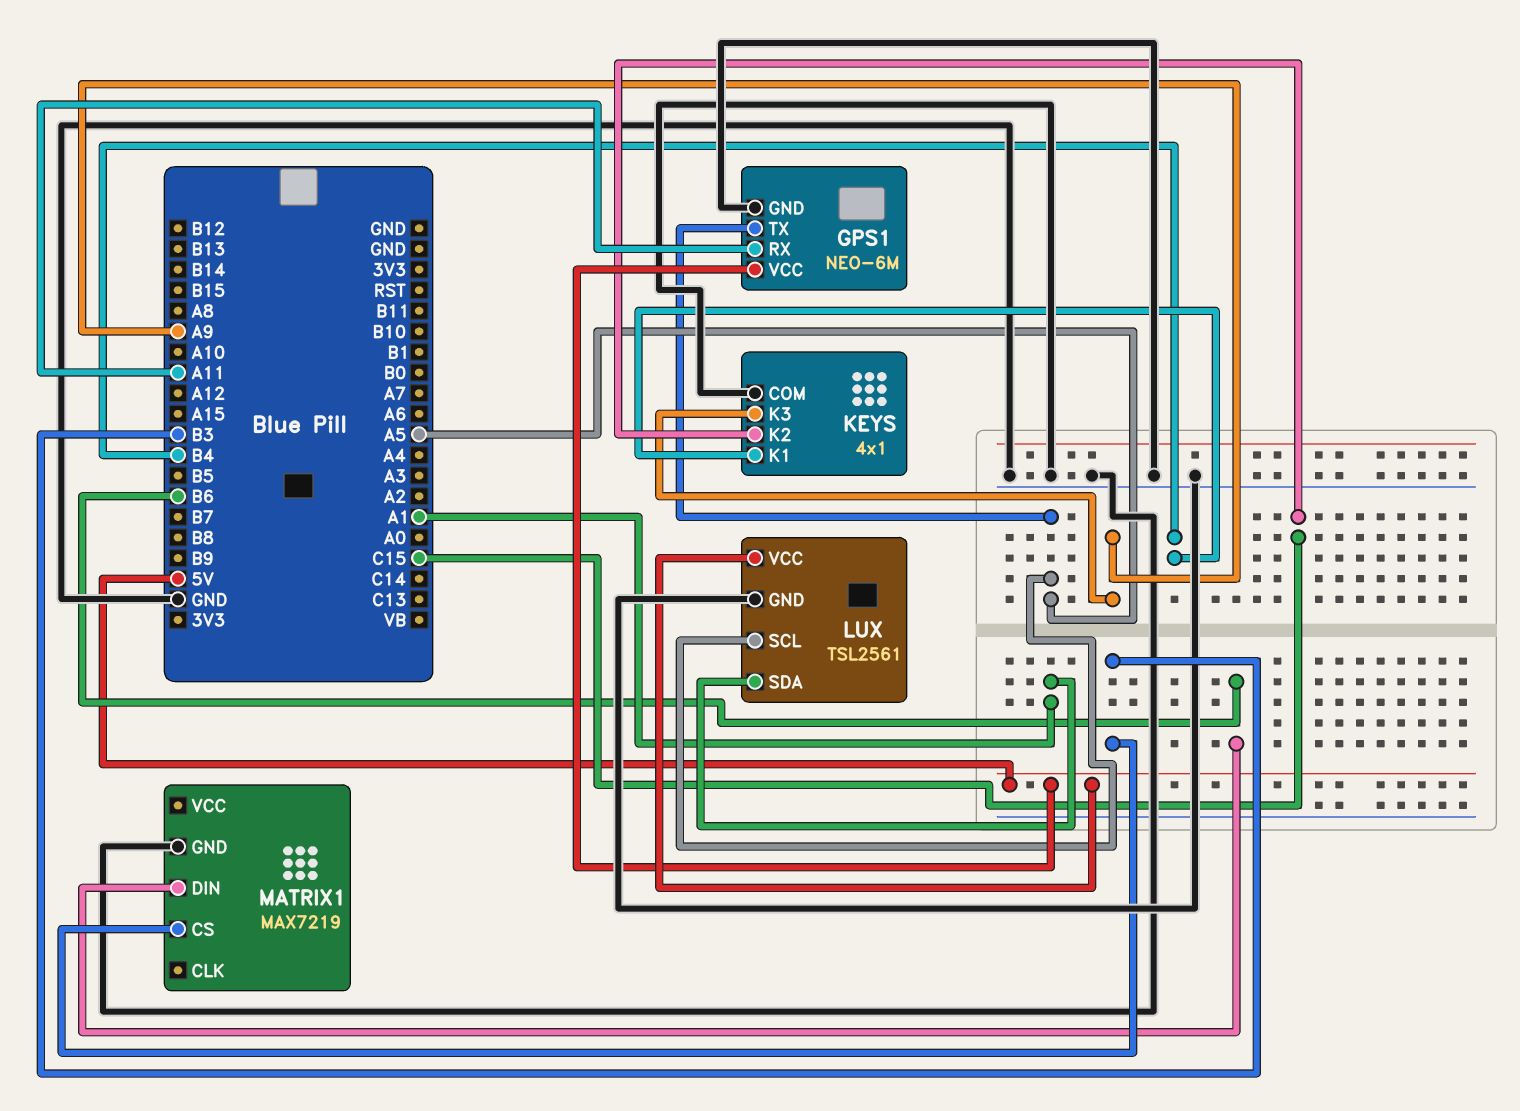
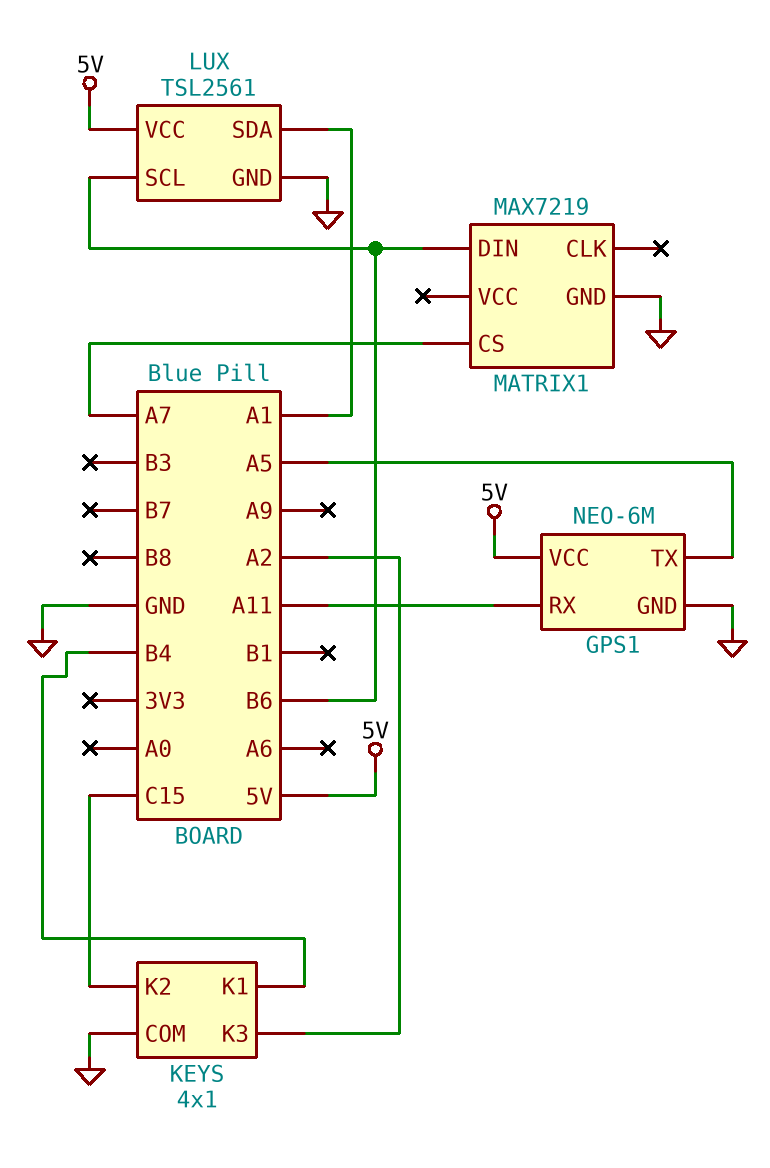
KEYS pin K3: A9 -> A2
LUX pin SCL: A5 -> B6
MATRIX1 pin CS: B3 -> A7

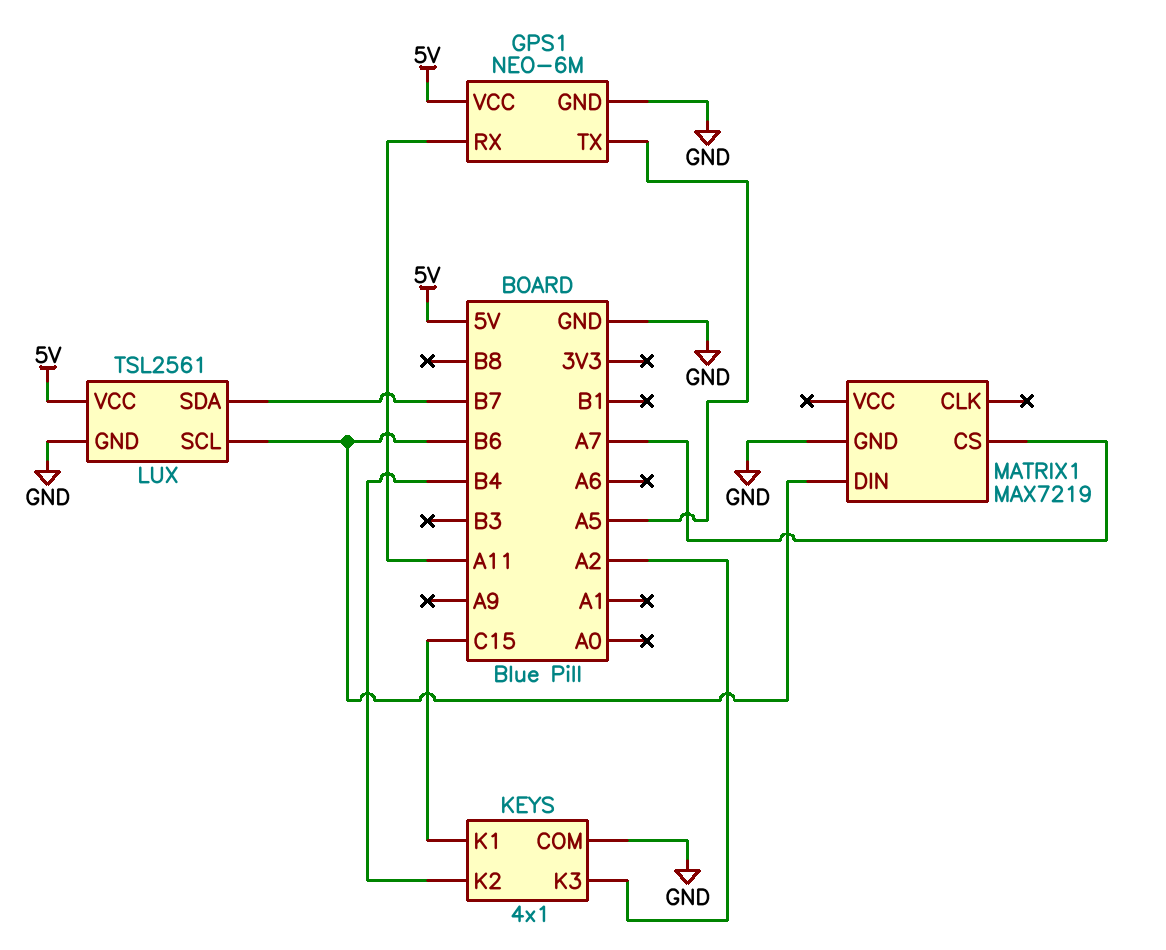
KEYS pin K1: B4 -> C15
KEYS pin K2: C15 -> B4
LUX pin SDA: A1 -> B7

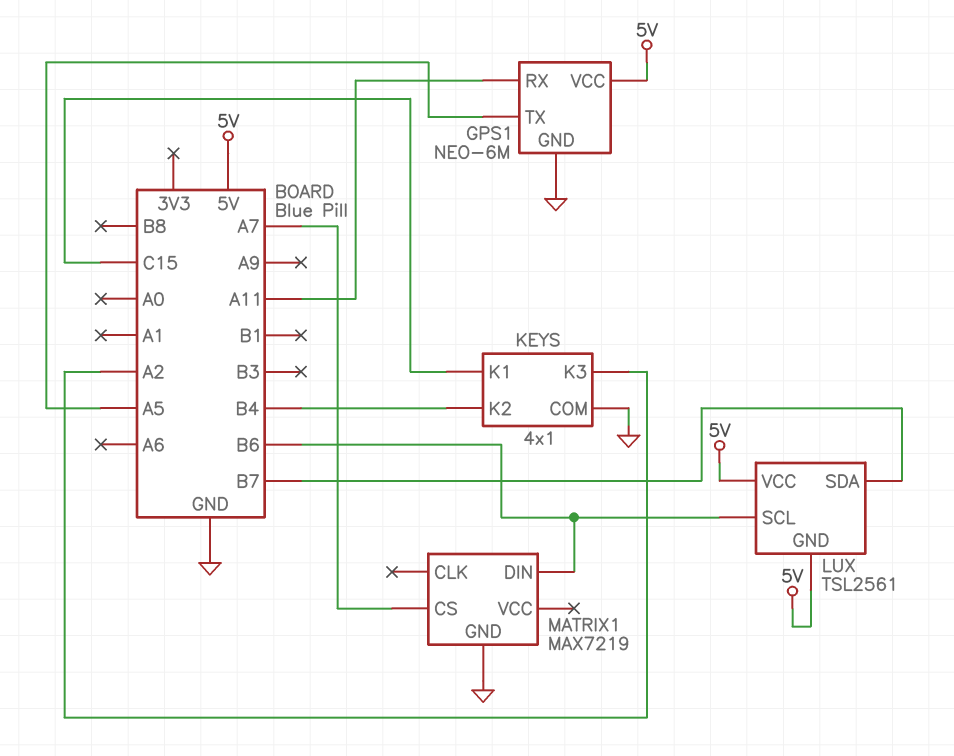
LUX pin GND: GND -> 5V

